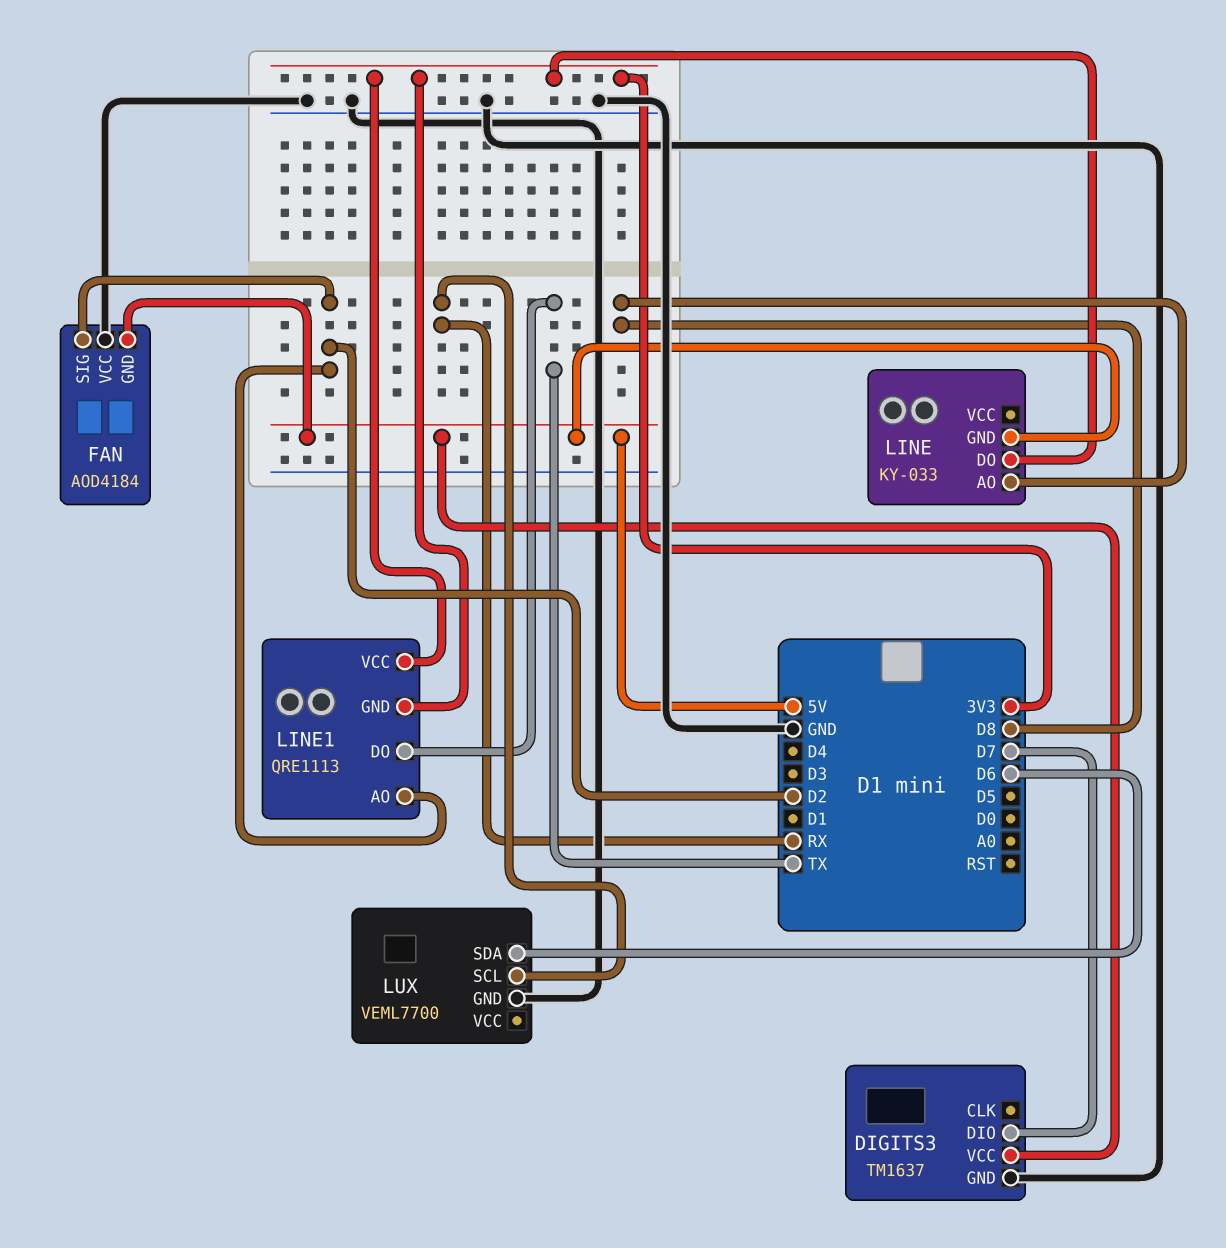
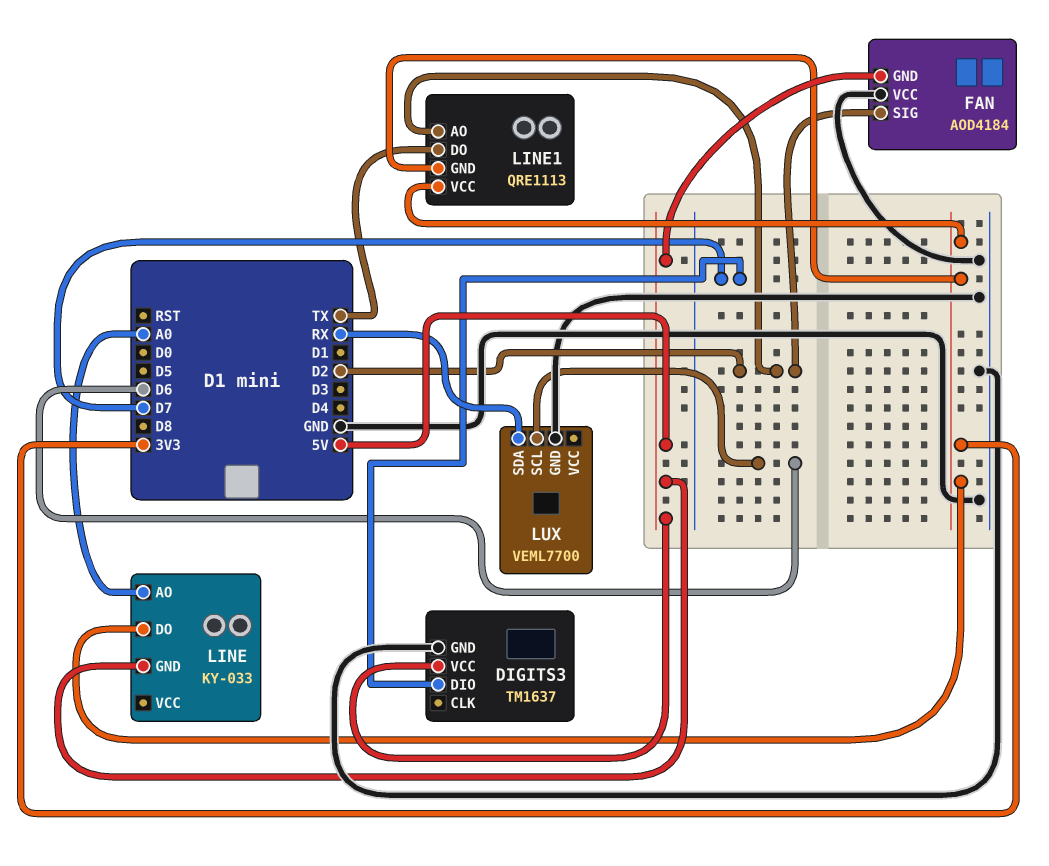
LINE pin AO: D8 -> A0
LUX pin SCL: RX -> D6
LUX pin SDA: D6 -> RX

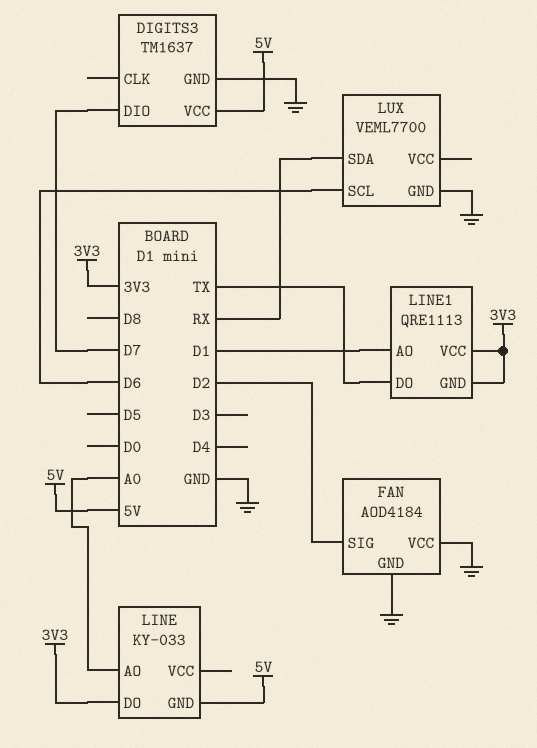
FAN pin GND: 5V -> GND
LINE1 pin AO: D2 -> D1

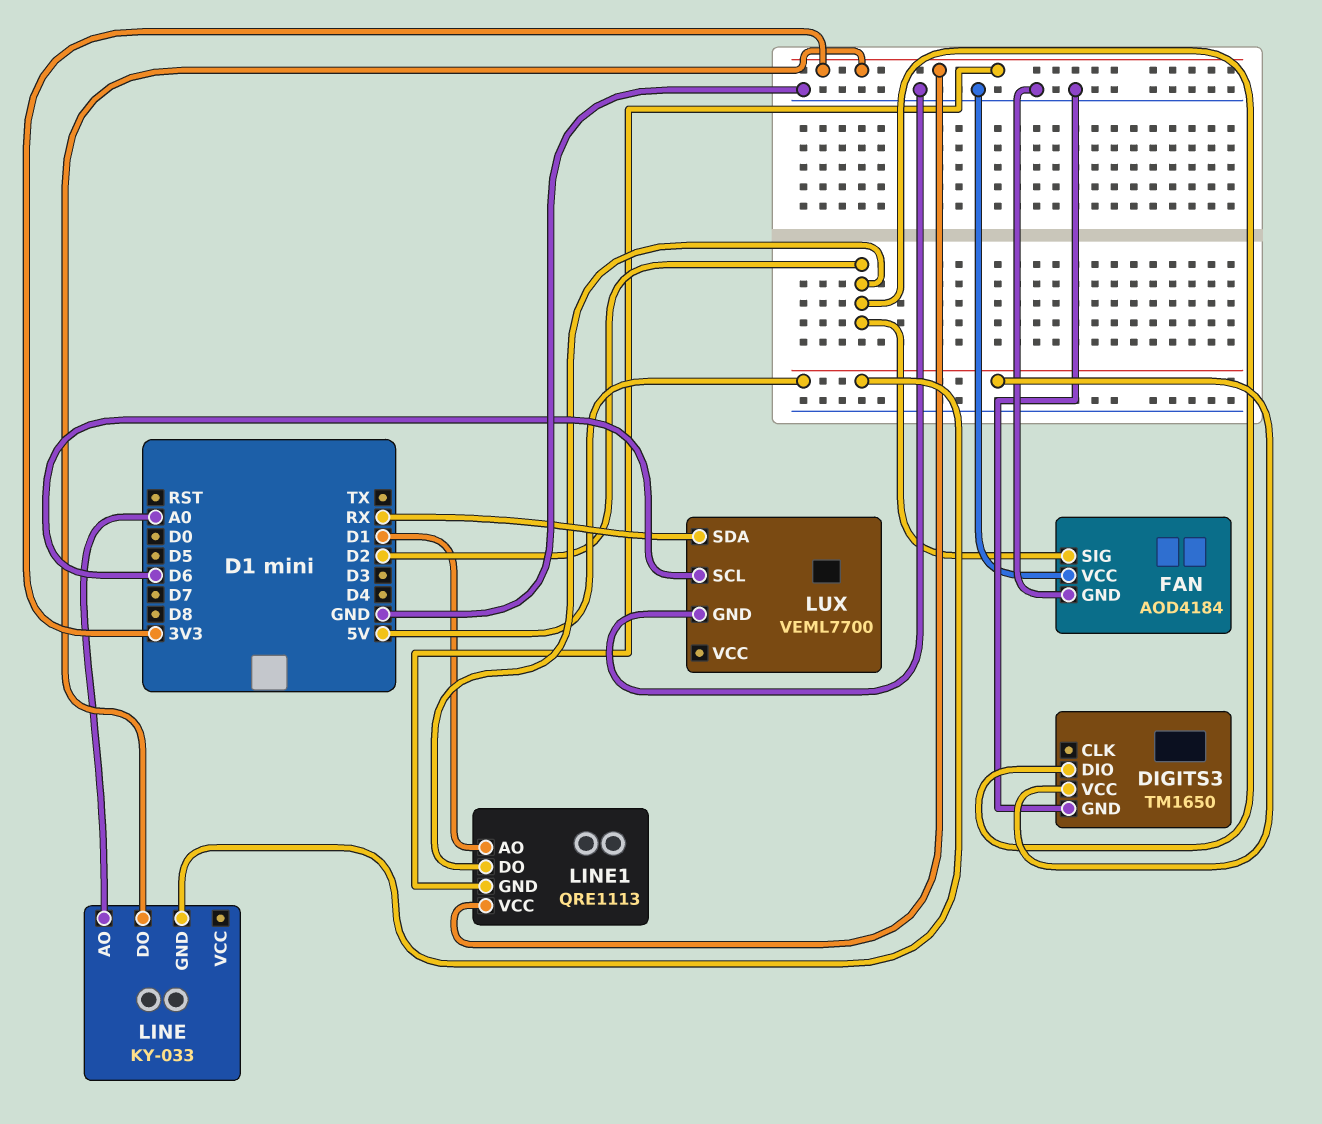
DIGITS3: TM1637 -> TM1650
DIGITS3 pin DIO: D7 -> D2
LINE1 pin DO: TX -> D2

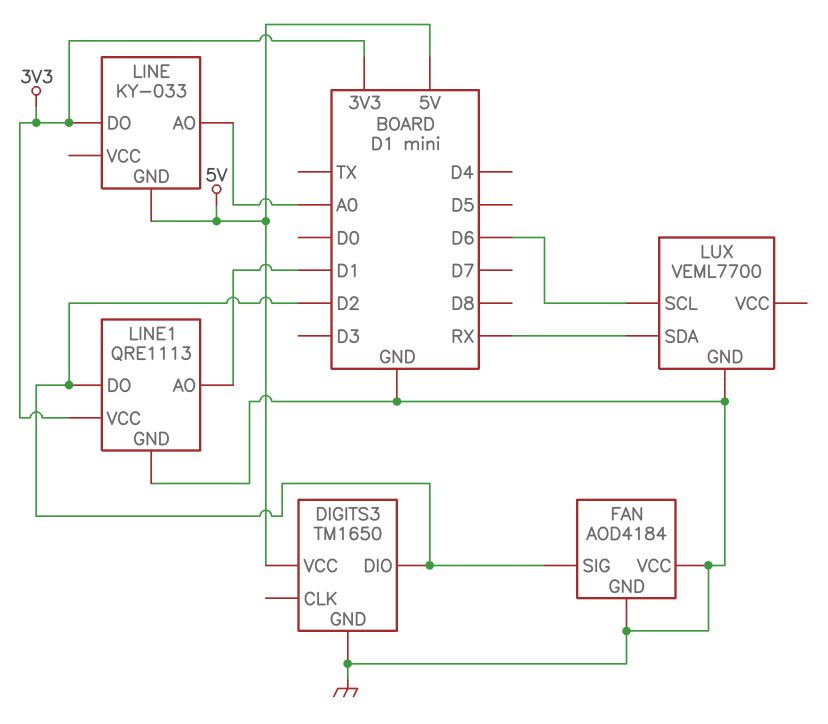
LINE1 pin GND: 3V3 -> GND

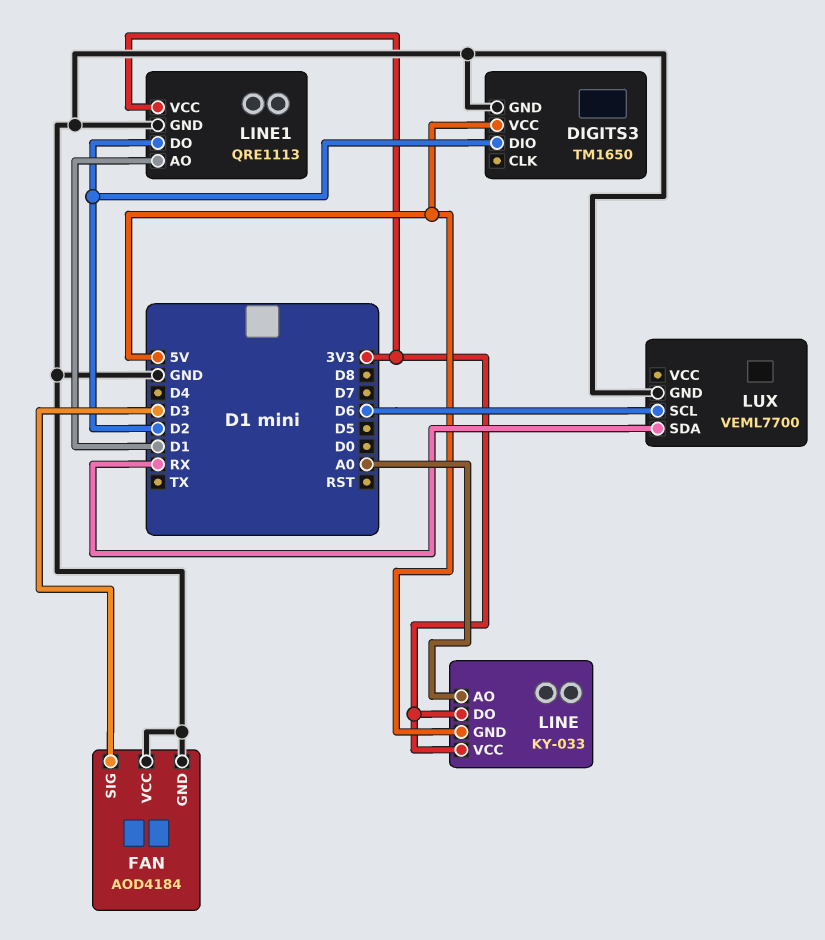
FAN pin SIG: D2 -> D3
LINE pin VCC: none -> 3V3

